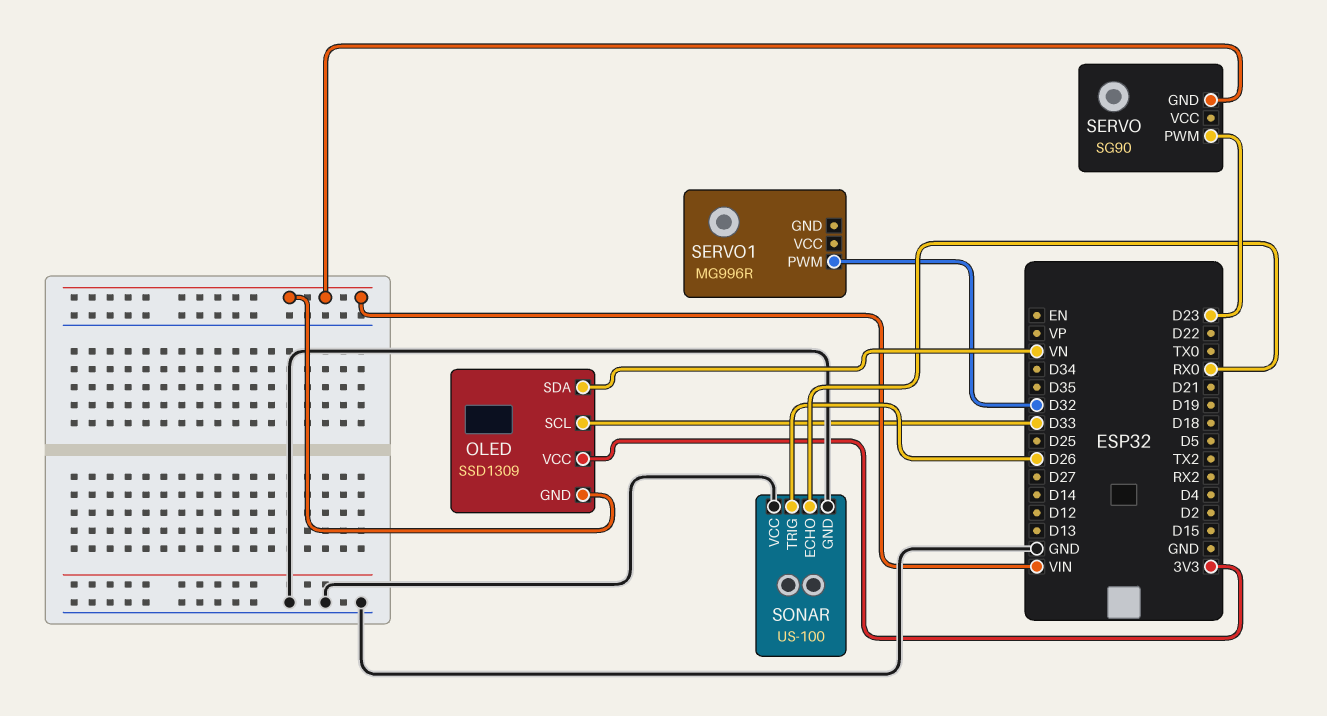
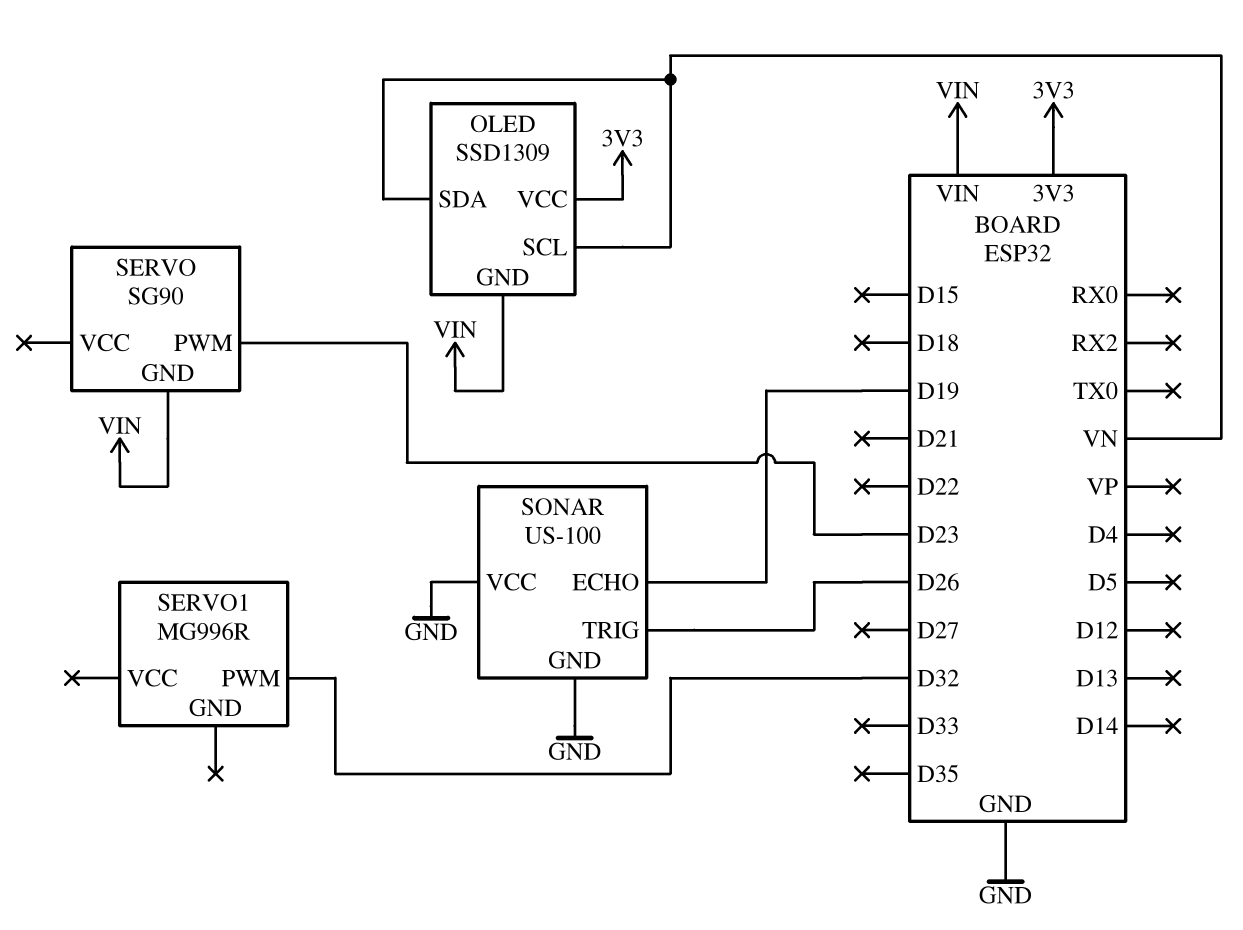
OLED pin SCL: D33 -> VN
SONAR pin ECHO: RX0 -> D19

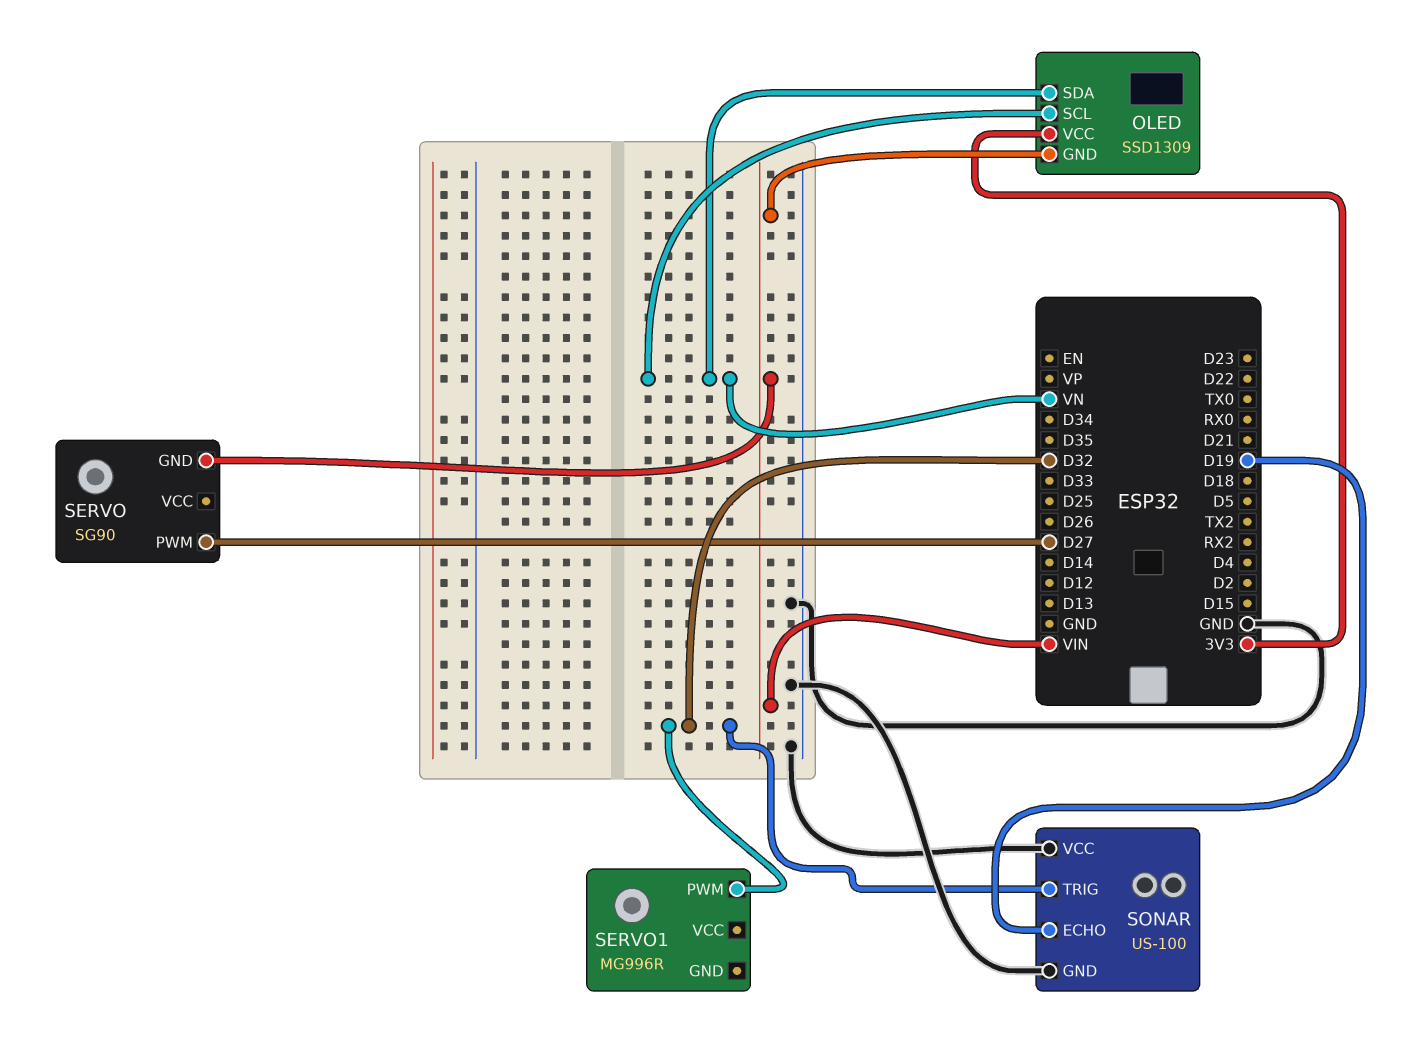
SERVO pin PWM: D23 -> D27
SONAR pin TRIG: D26 -> D32

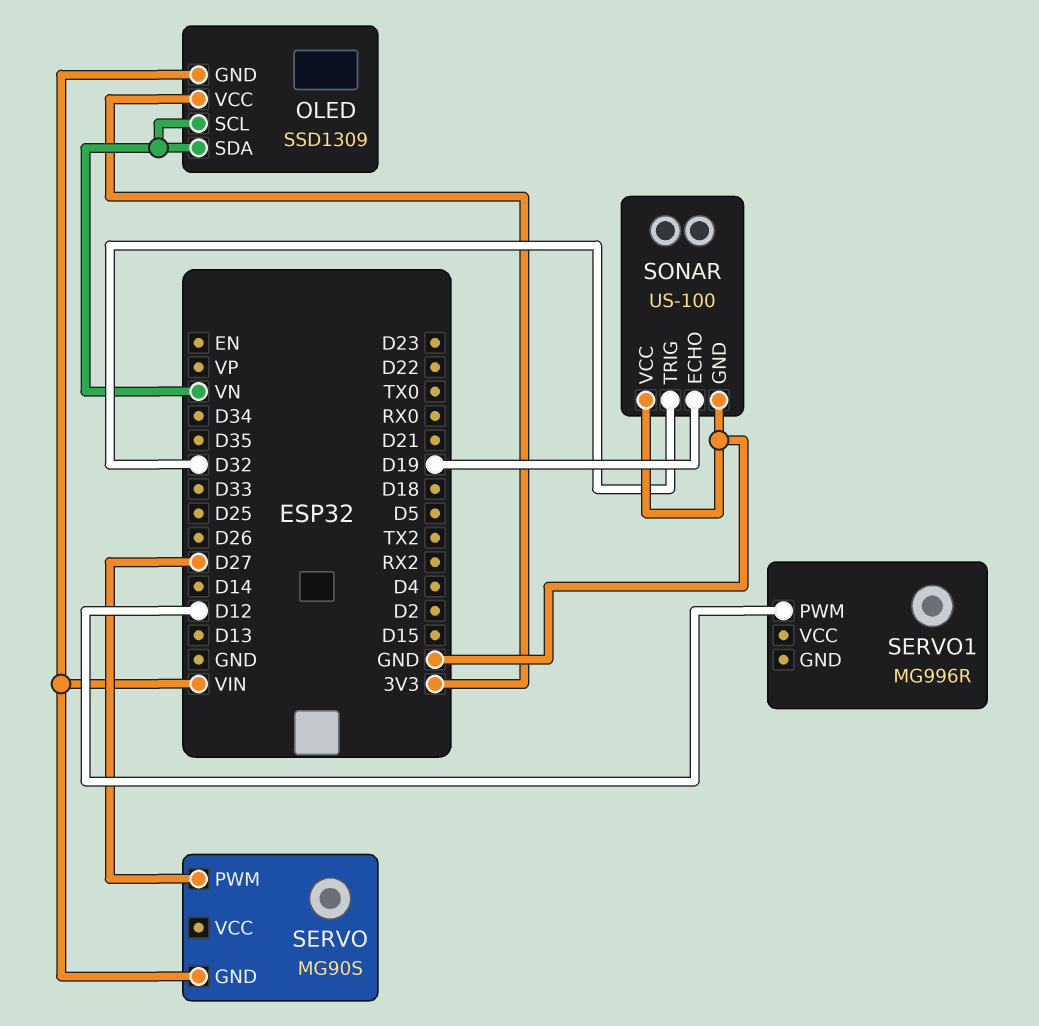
SERVO: SG90 -> MG90S
SERVO1 pin PWM: D32 -> D12

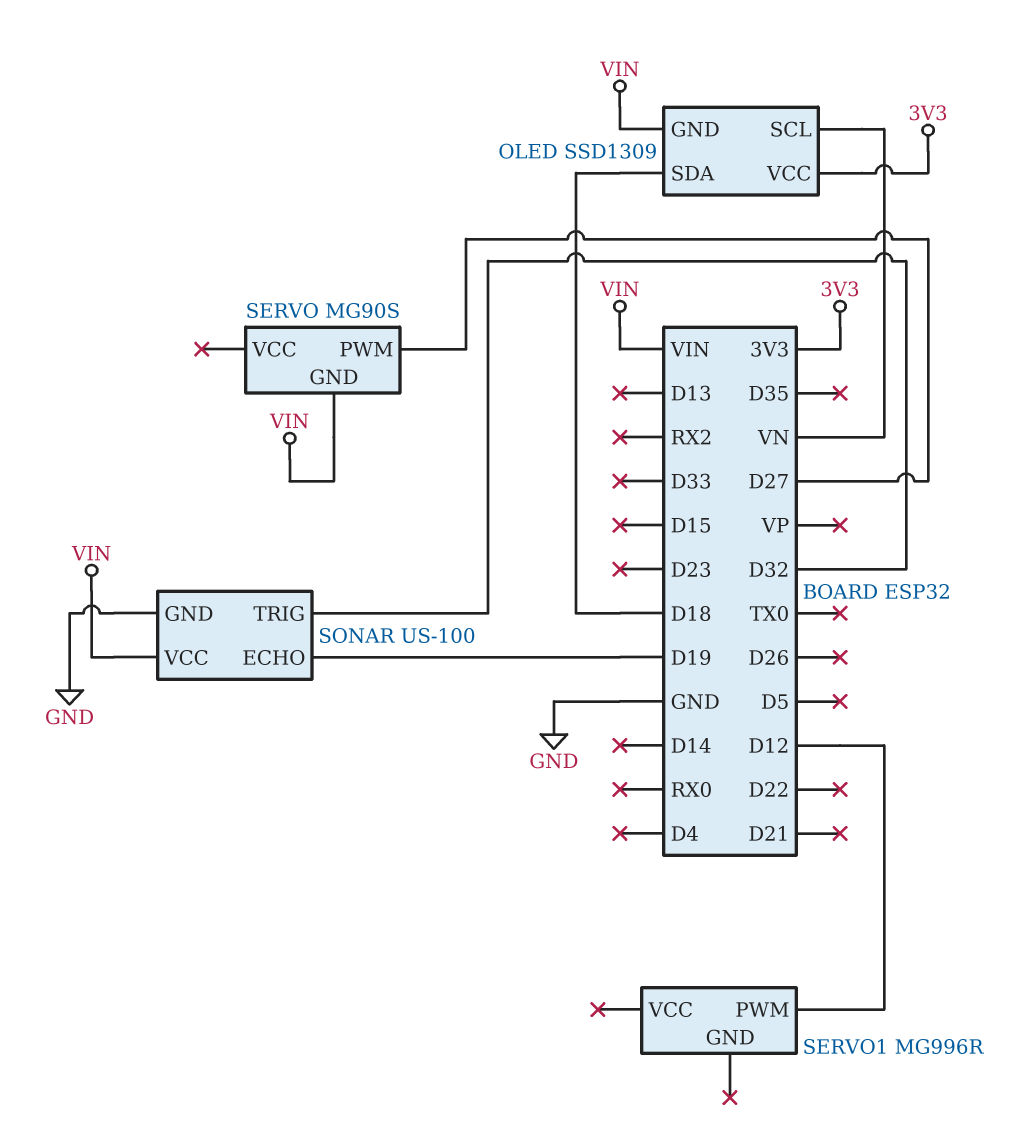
OLED pin SDA: VN -> D18
SONAR pin VCC: GND -> VIN

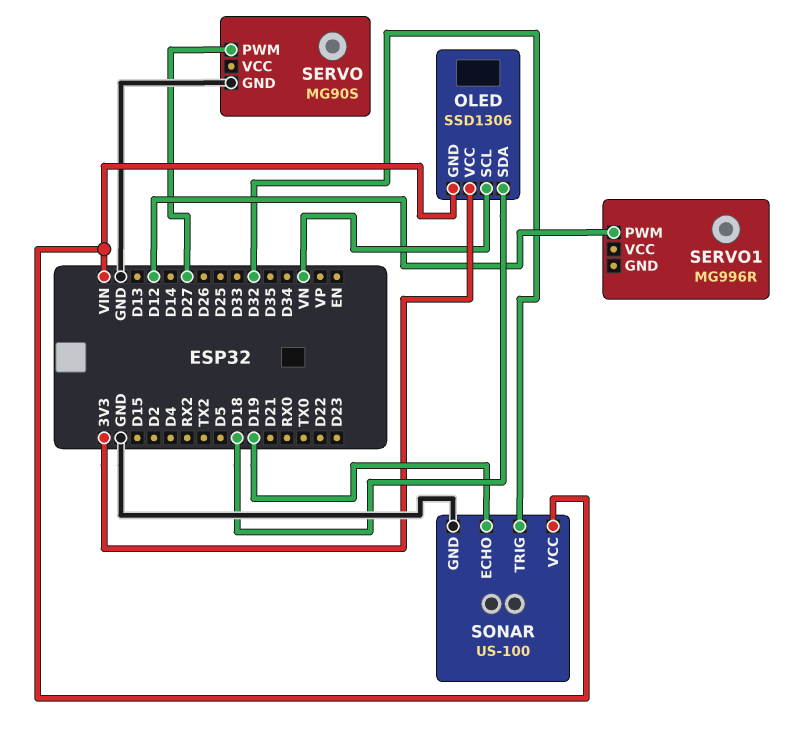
OLED: SSD1309 -> SSD1306
SERVO pin GND: VIN -> GND

